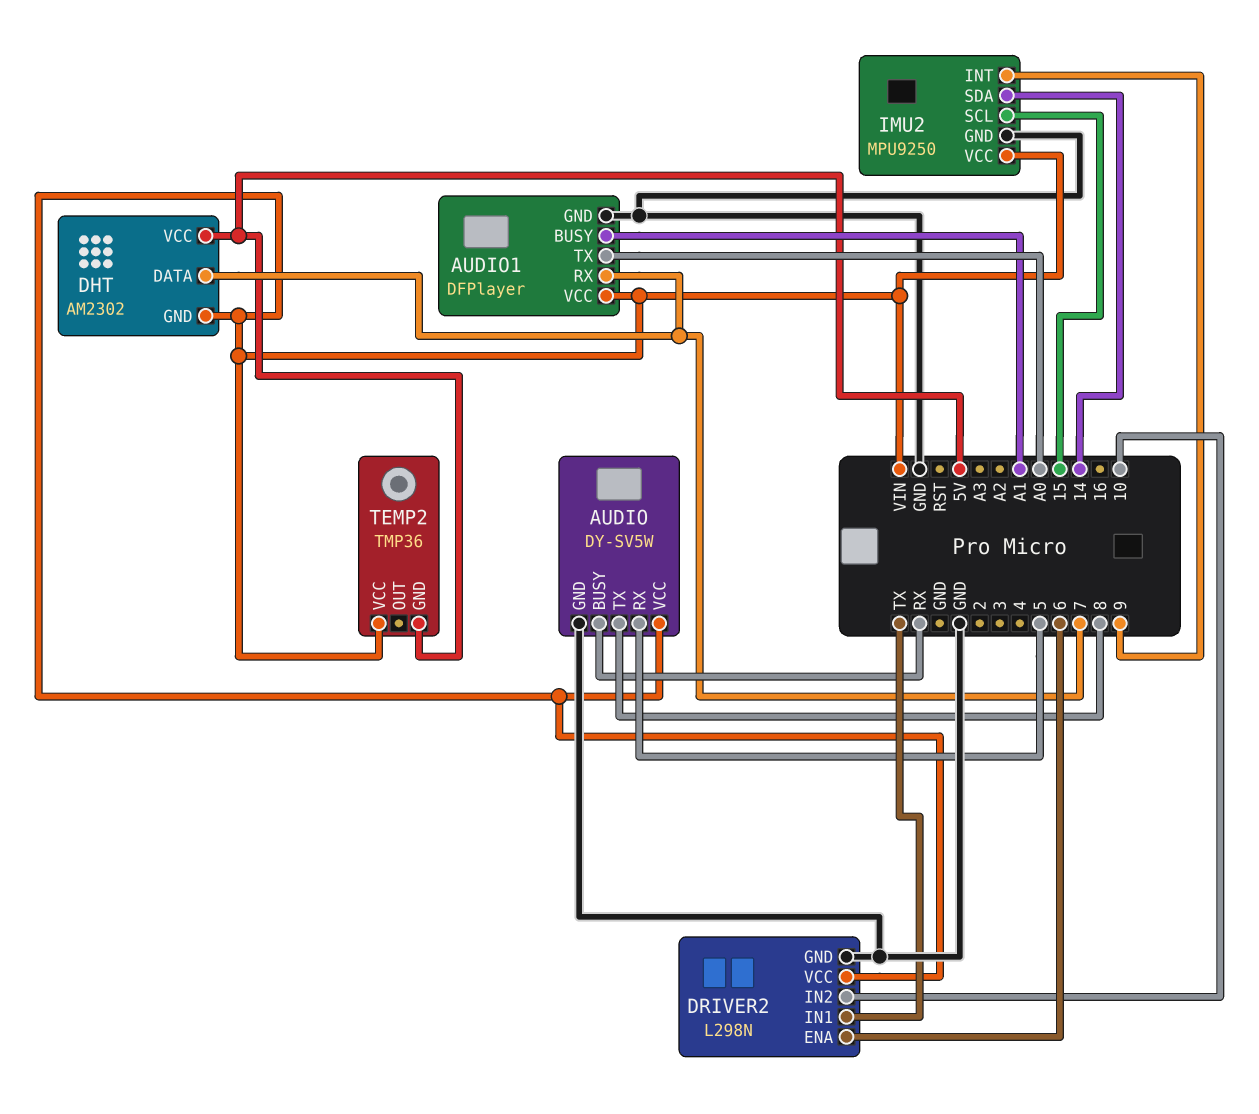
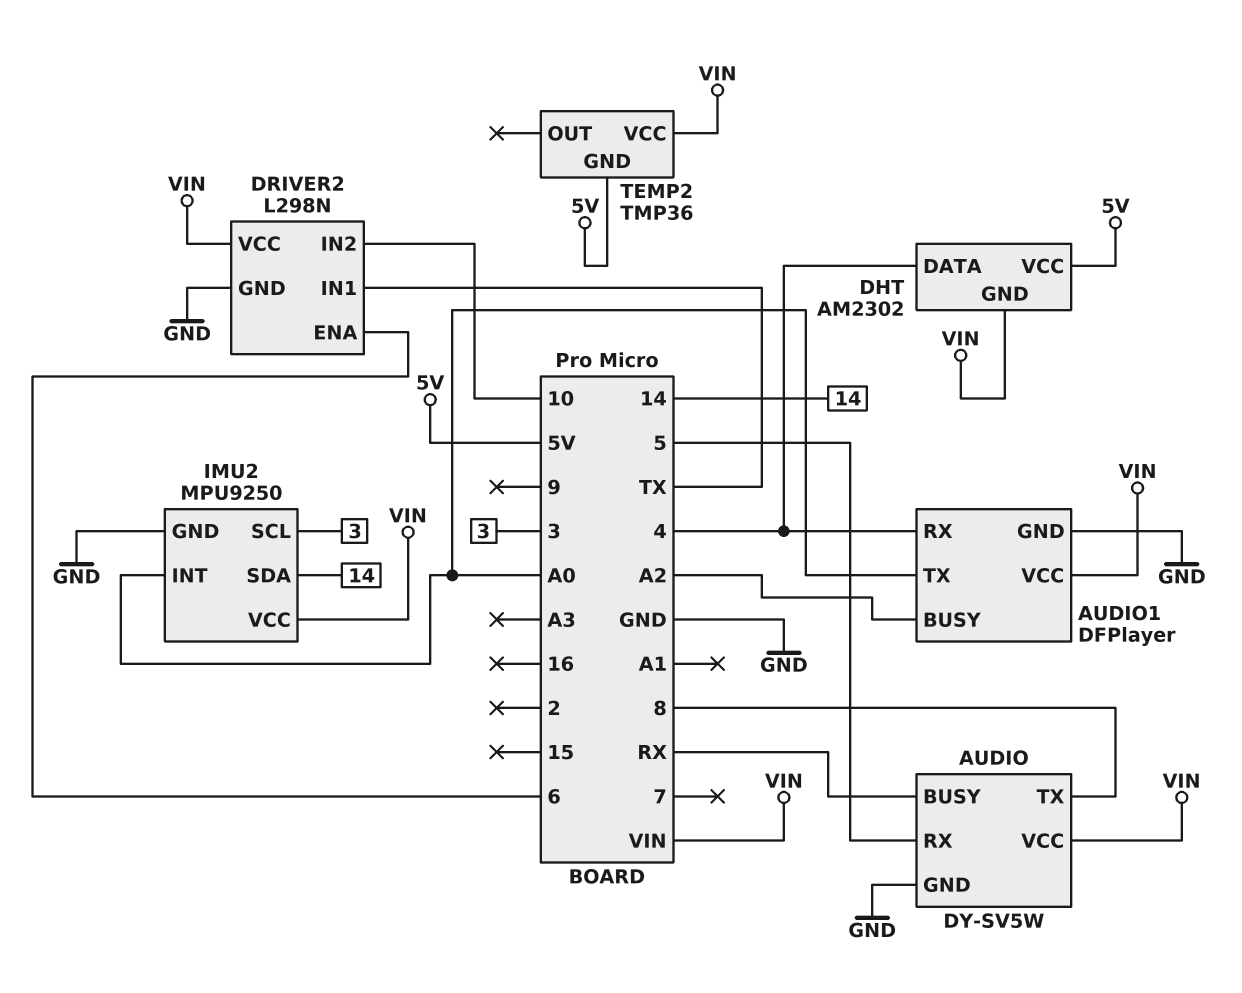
AUDIO1 pin BUSY: A1 -> A2
AUDIO1 pin RX: 7 -> 4
DHT pin DATA: 7 -> 4
IMU2 pin INT: 9 -> A0
IMU2 pin SCL: 15 -> 3

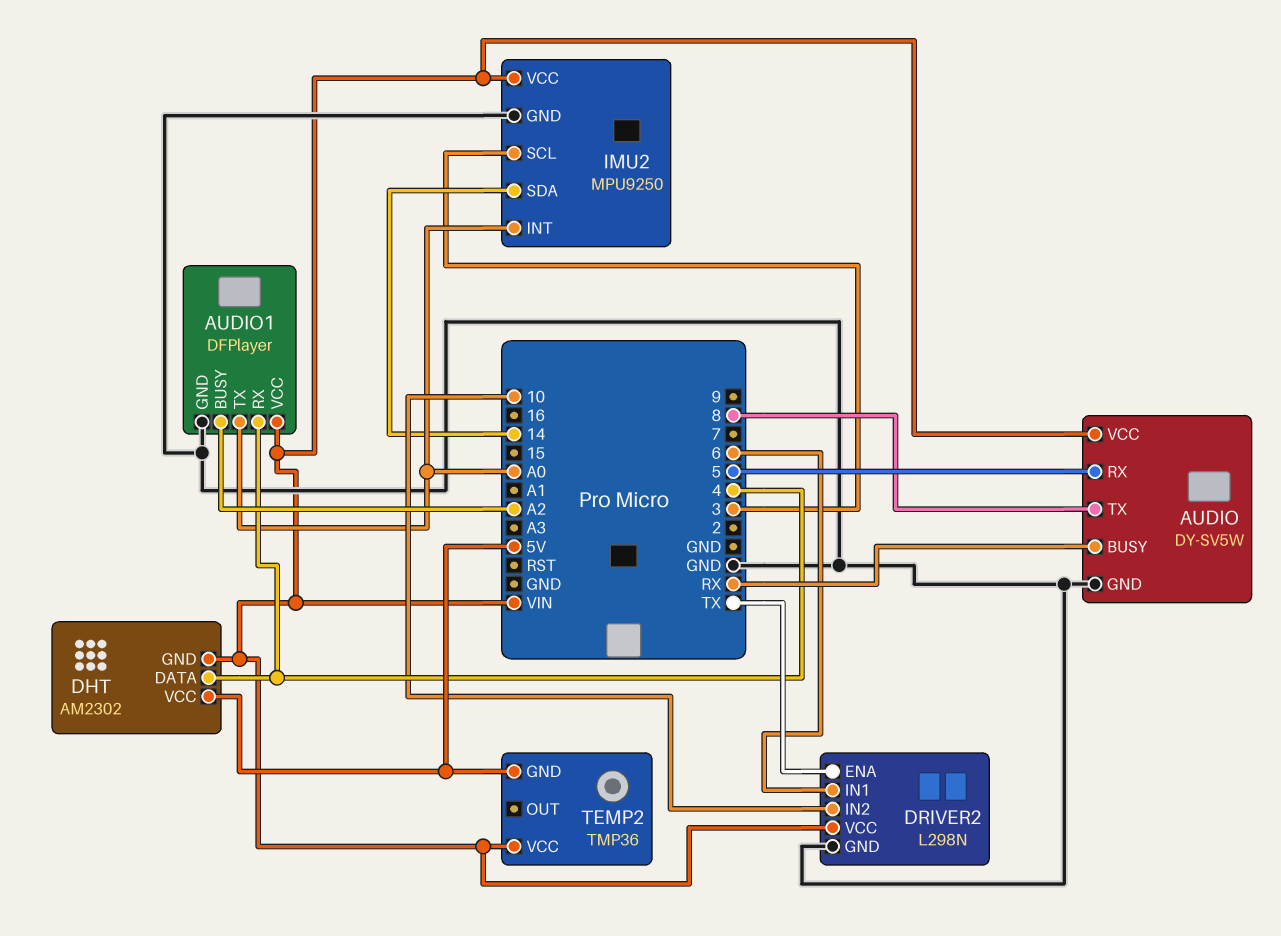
DRIVER2 pin ENA: 6 -> TX
DRIVER2 pin IN1: TX -> 6

